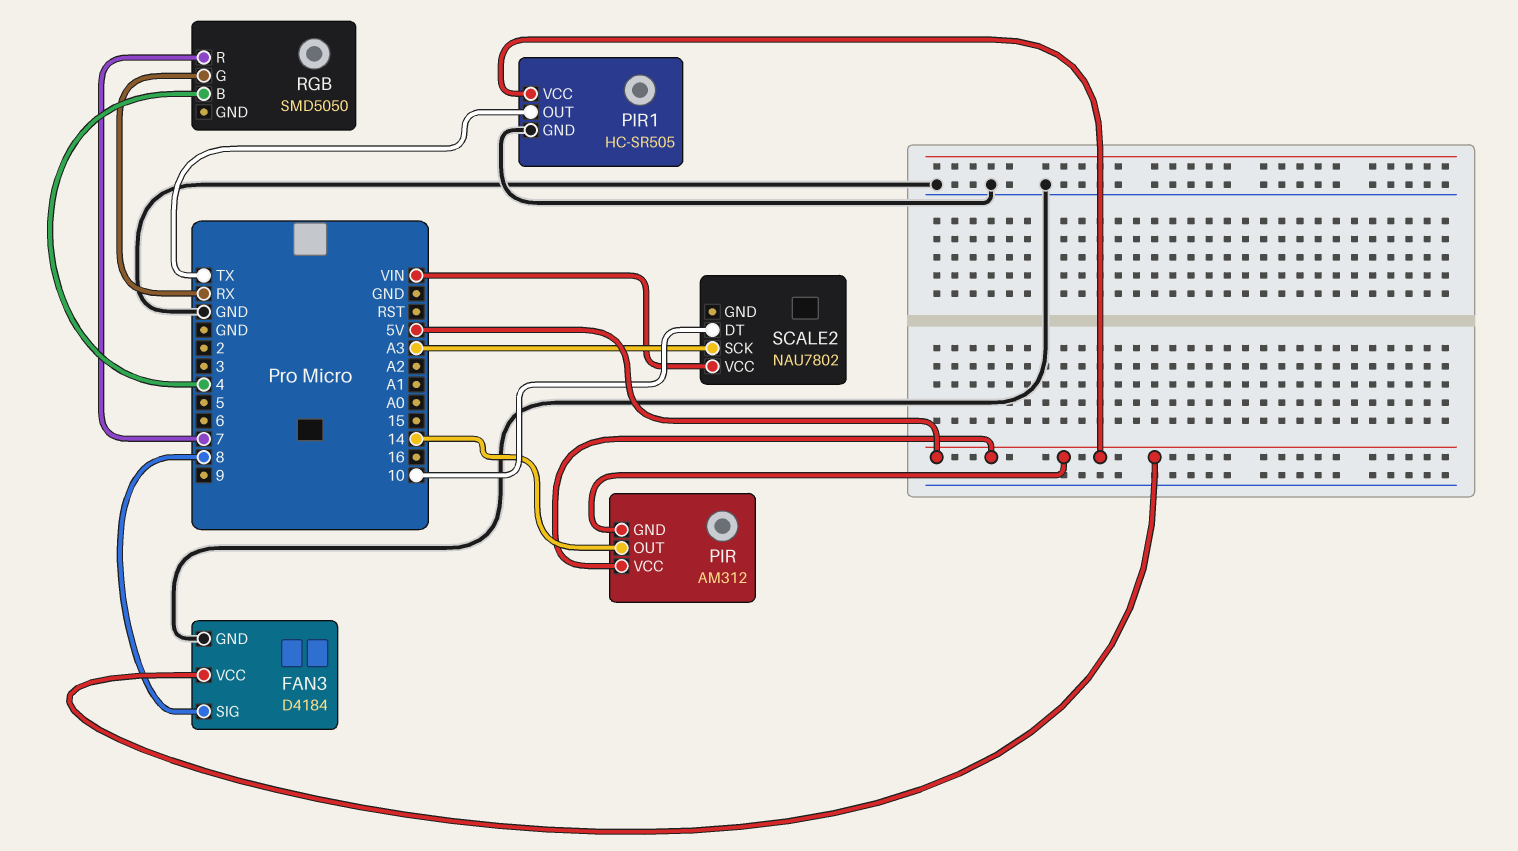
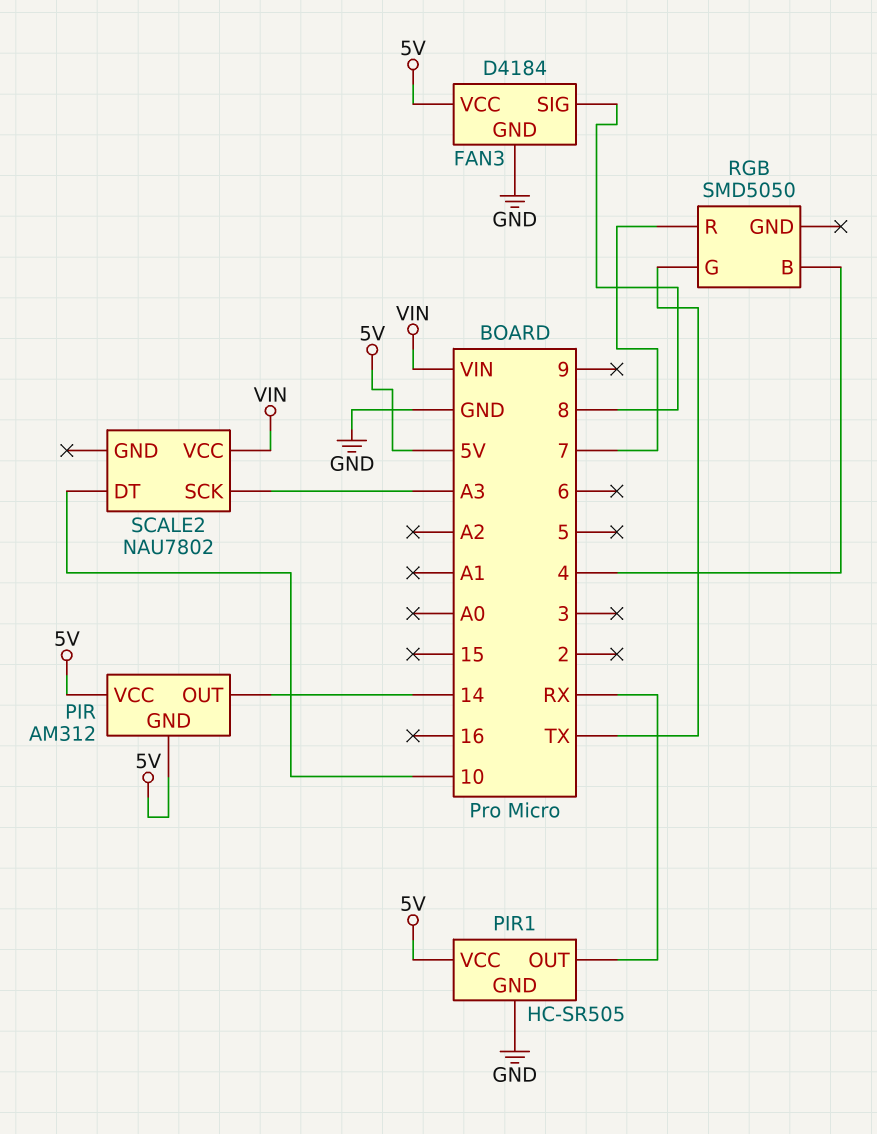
PIR1 pin OUT: TX -> RX
RGB pin G: RX -> TX

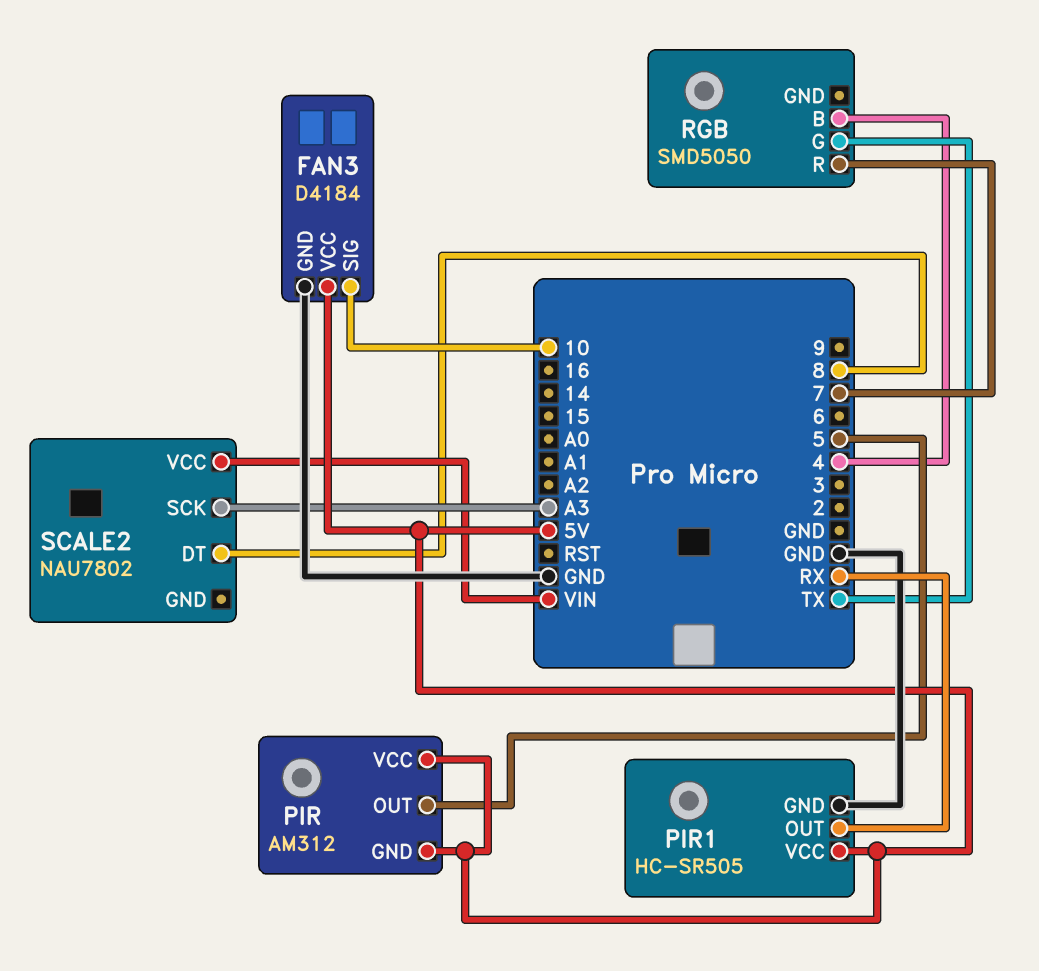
FAN3 pin SIG: 8 -> 10
PIR pin OUT: 14 -> 5
SCALE2 pin DT: 10 -> 8

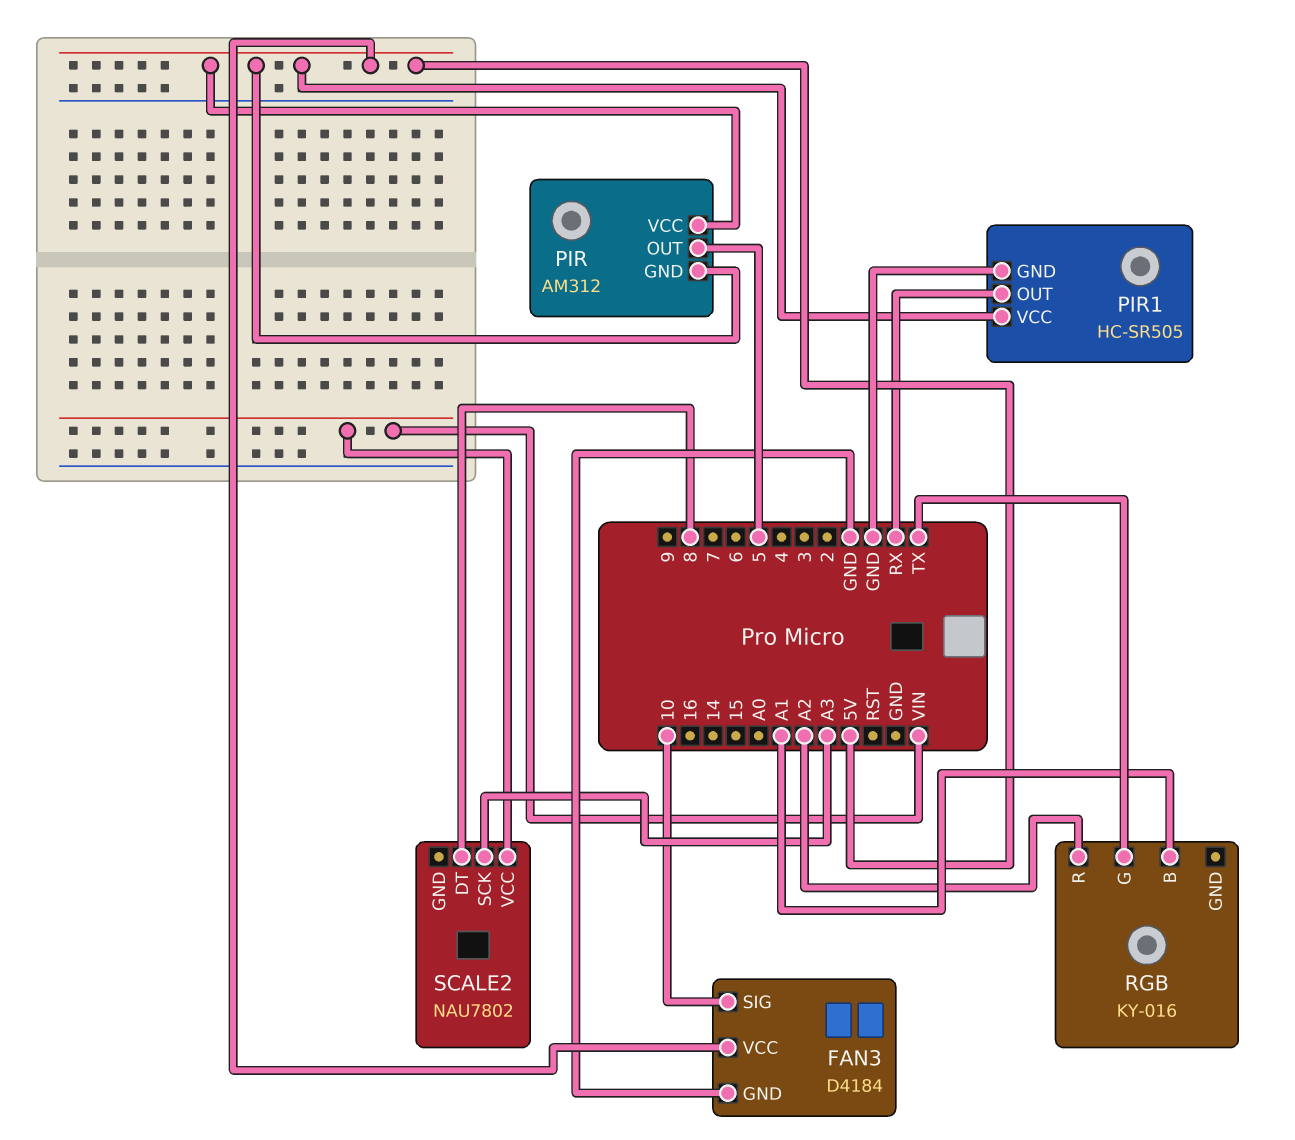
RGB: SMD5050 -> KY-016
RGB pin B: 4 -> A1
RGB pin R: 7 -> A2

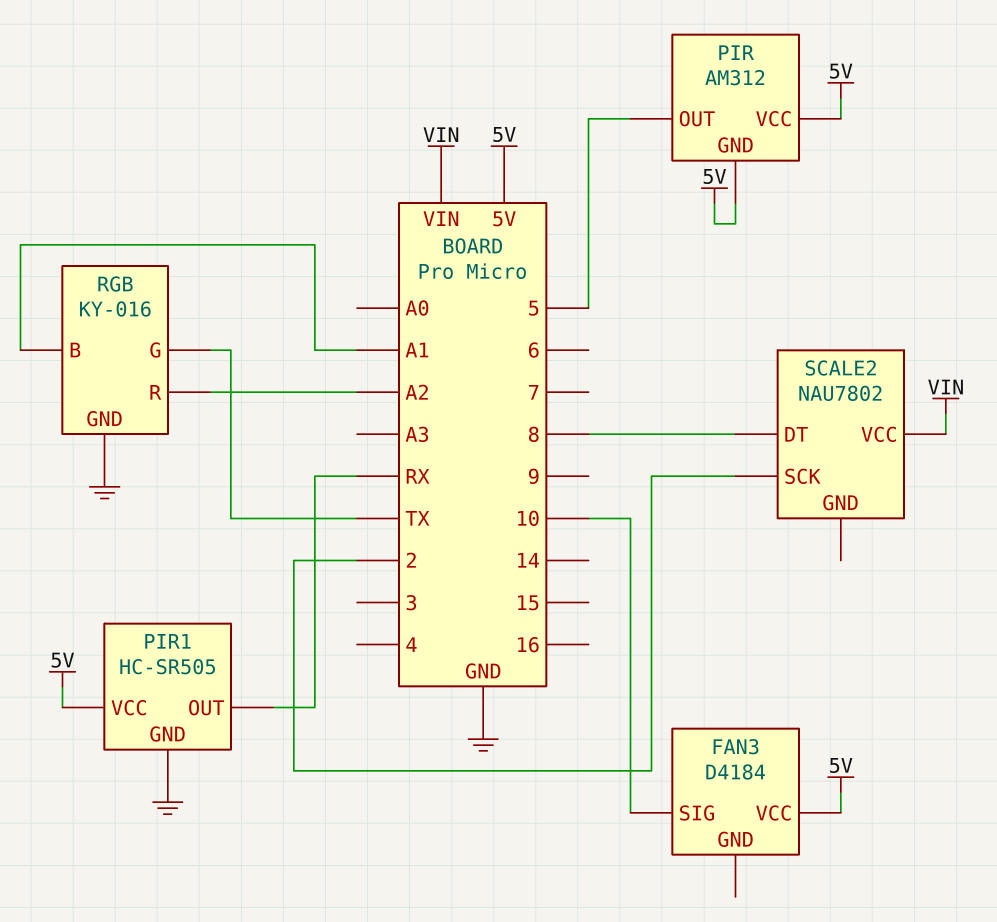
FAN3 pin GND: GND -> none
RGB pin GND: none -> GND
SCALE2 pin SCK: A3 -> 2

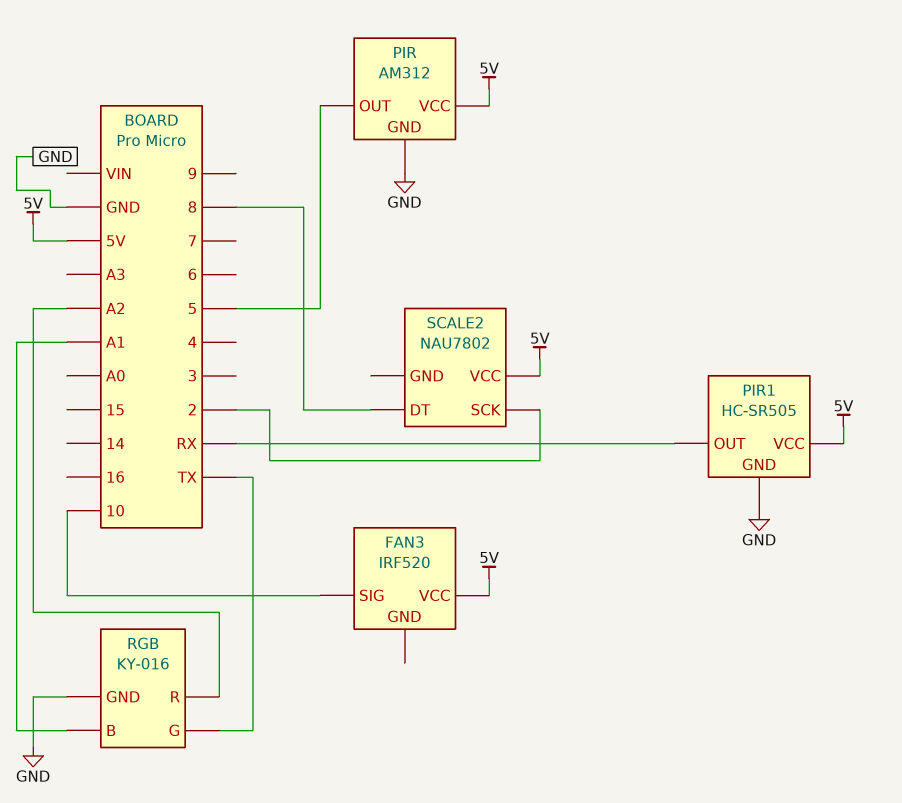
FAN3: D4184 -> IRF520
PIR pin GND: 5V -> GND
SCALE2 pin VCC: VIN -> 5V

